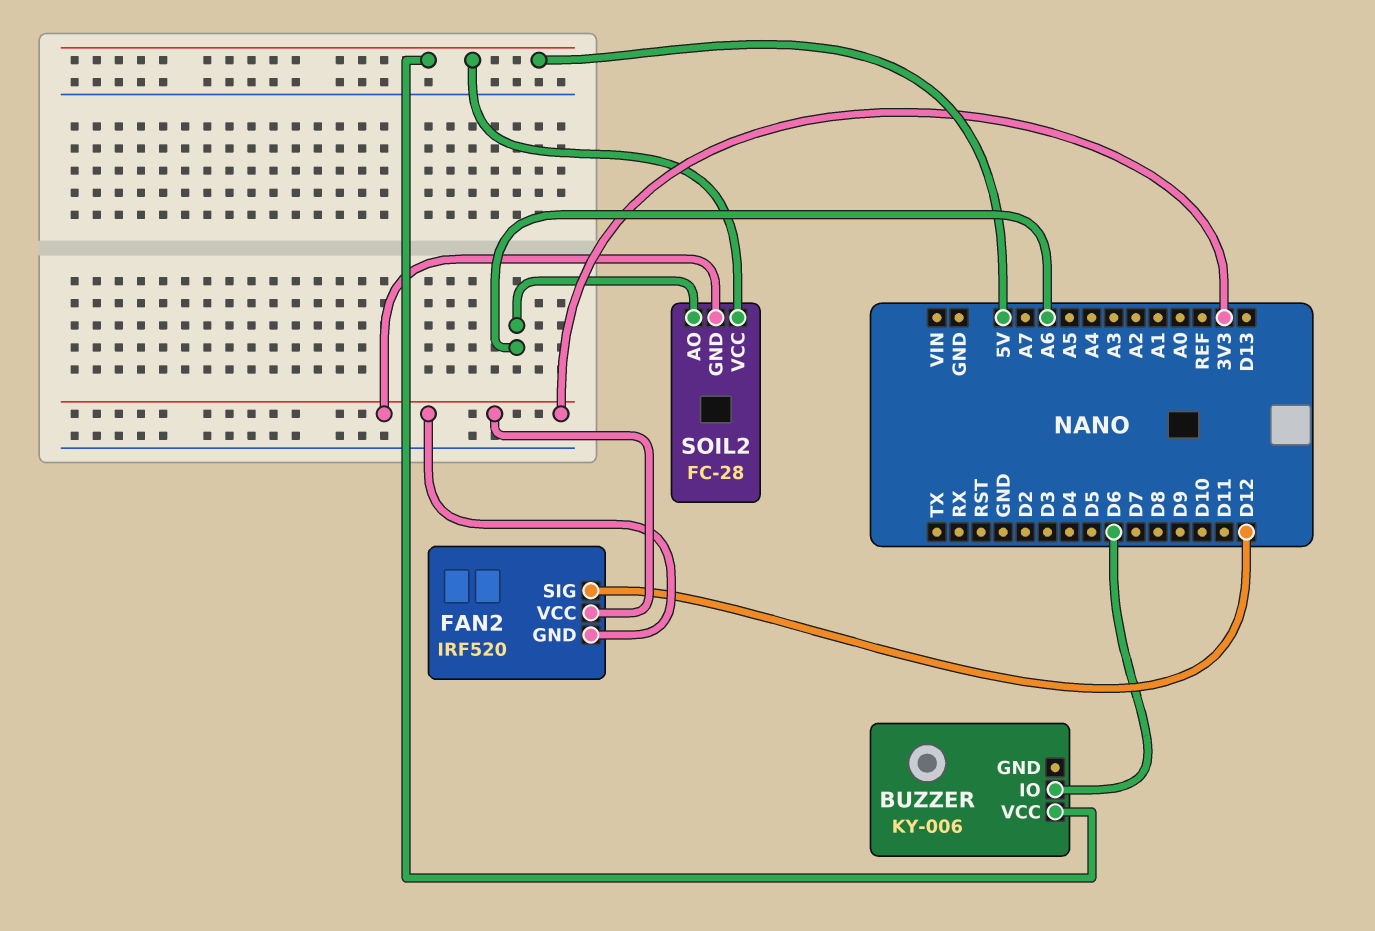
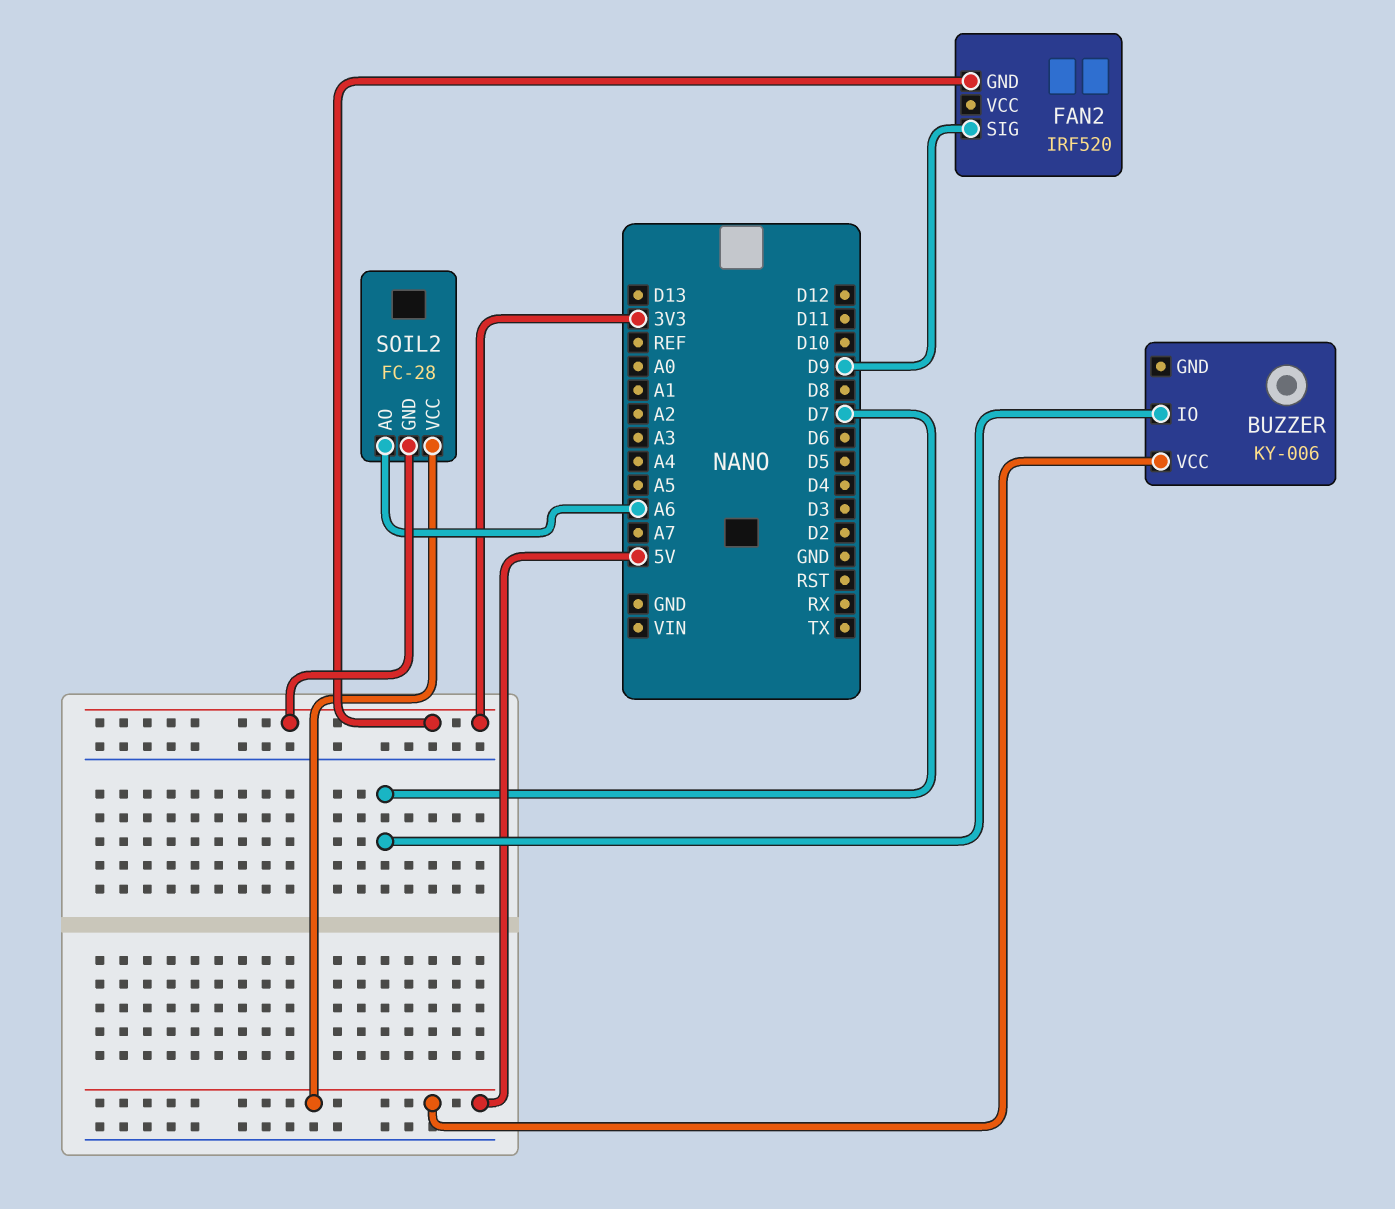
BUZZER pin IO: D6 -> D7
FAN2 pin SIG: D12 -> D9
FAN2 pin VCC: 3V3 -> none

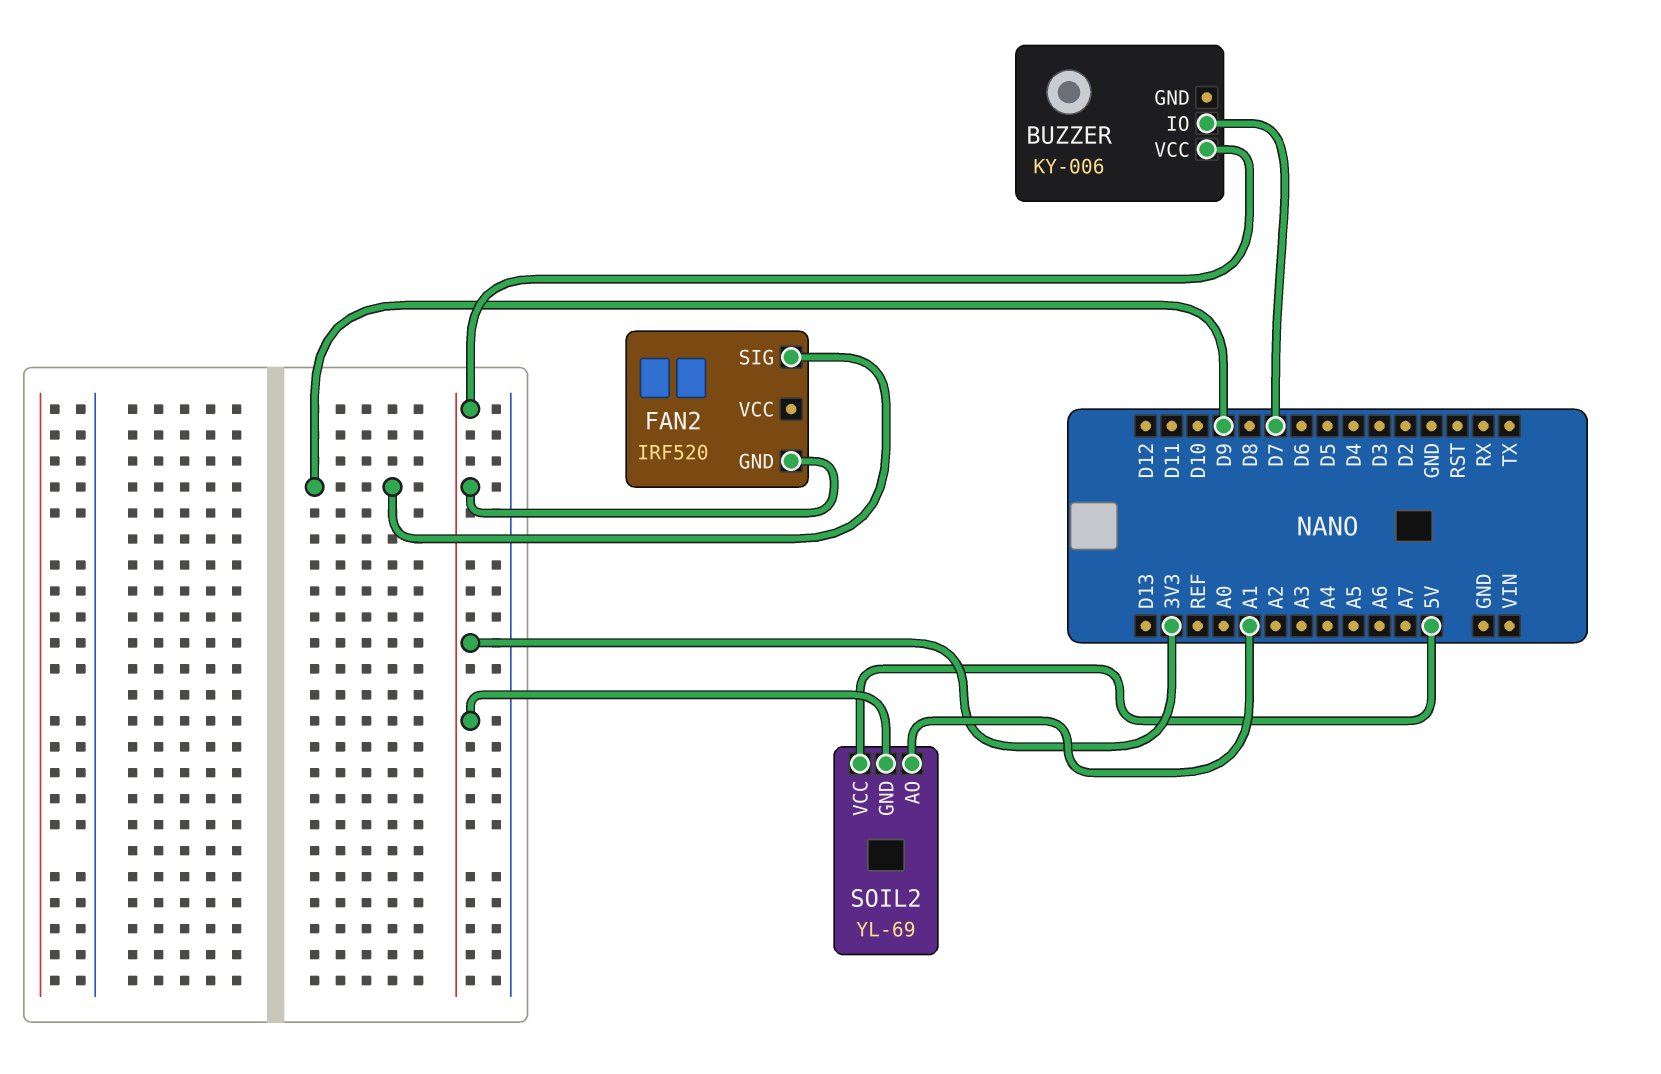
BUZZER pin VCC: 5V -> 3V3
SOIL2: FC-28 -> YL-69
SOIL2 pin AO: A6 -> A1

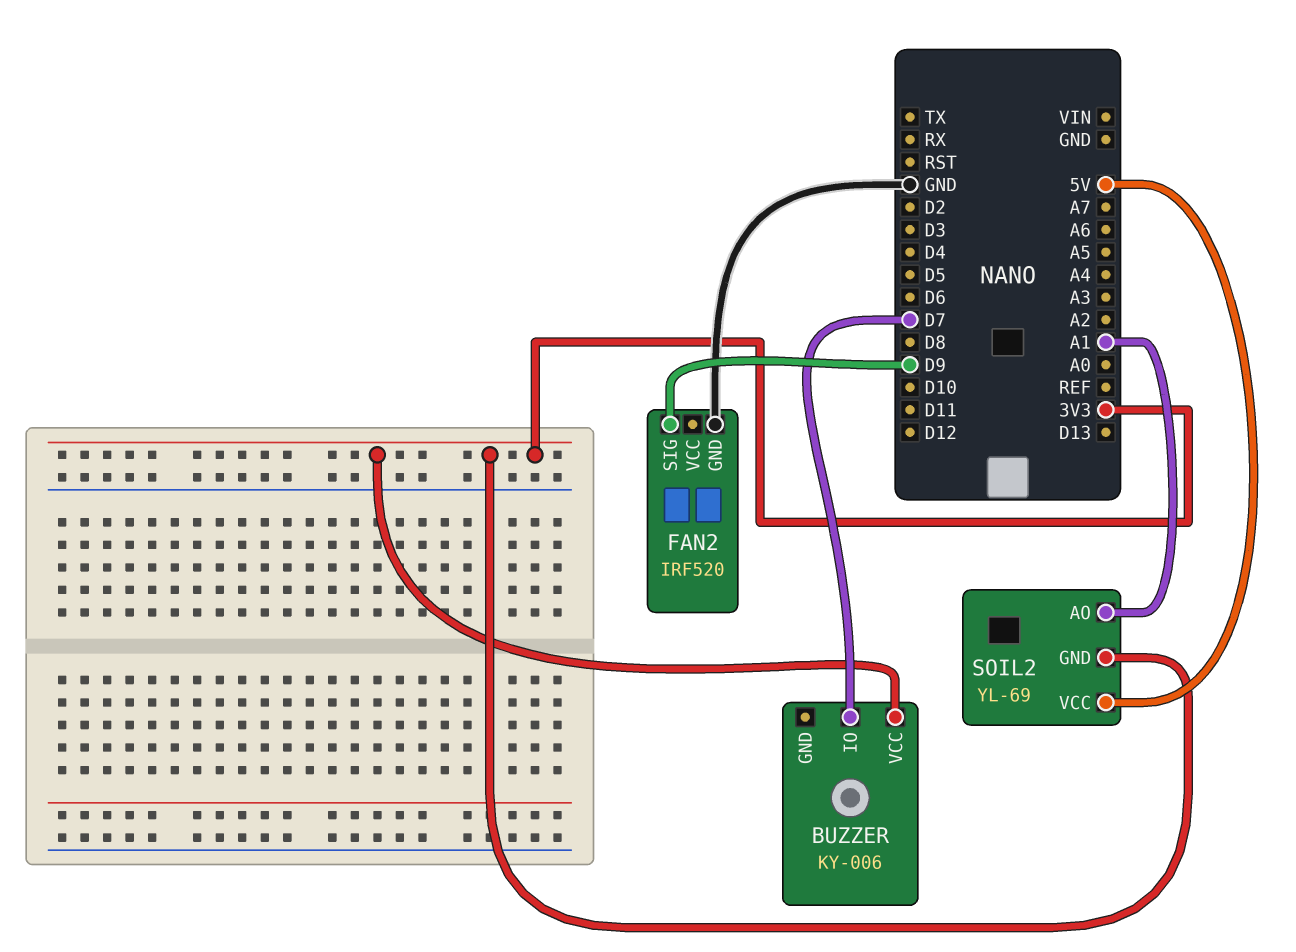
FAN2 pin GND: 3V3 -> GND

